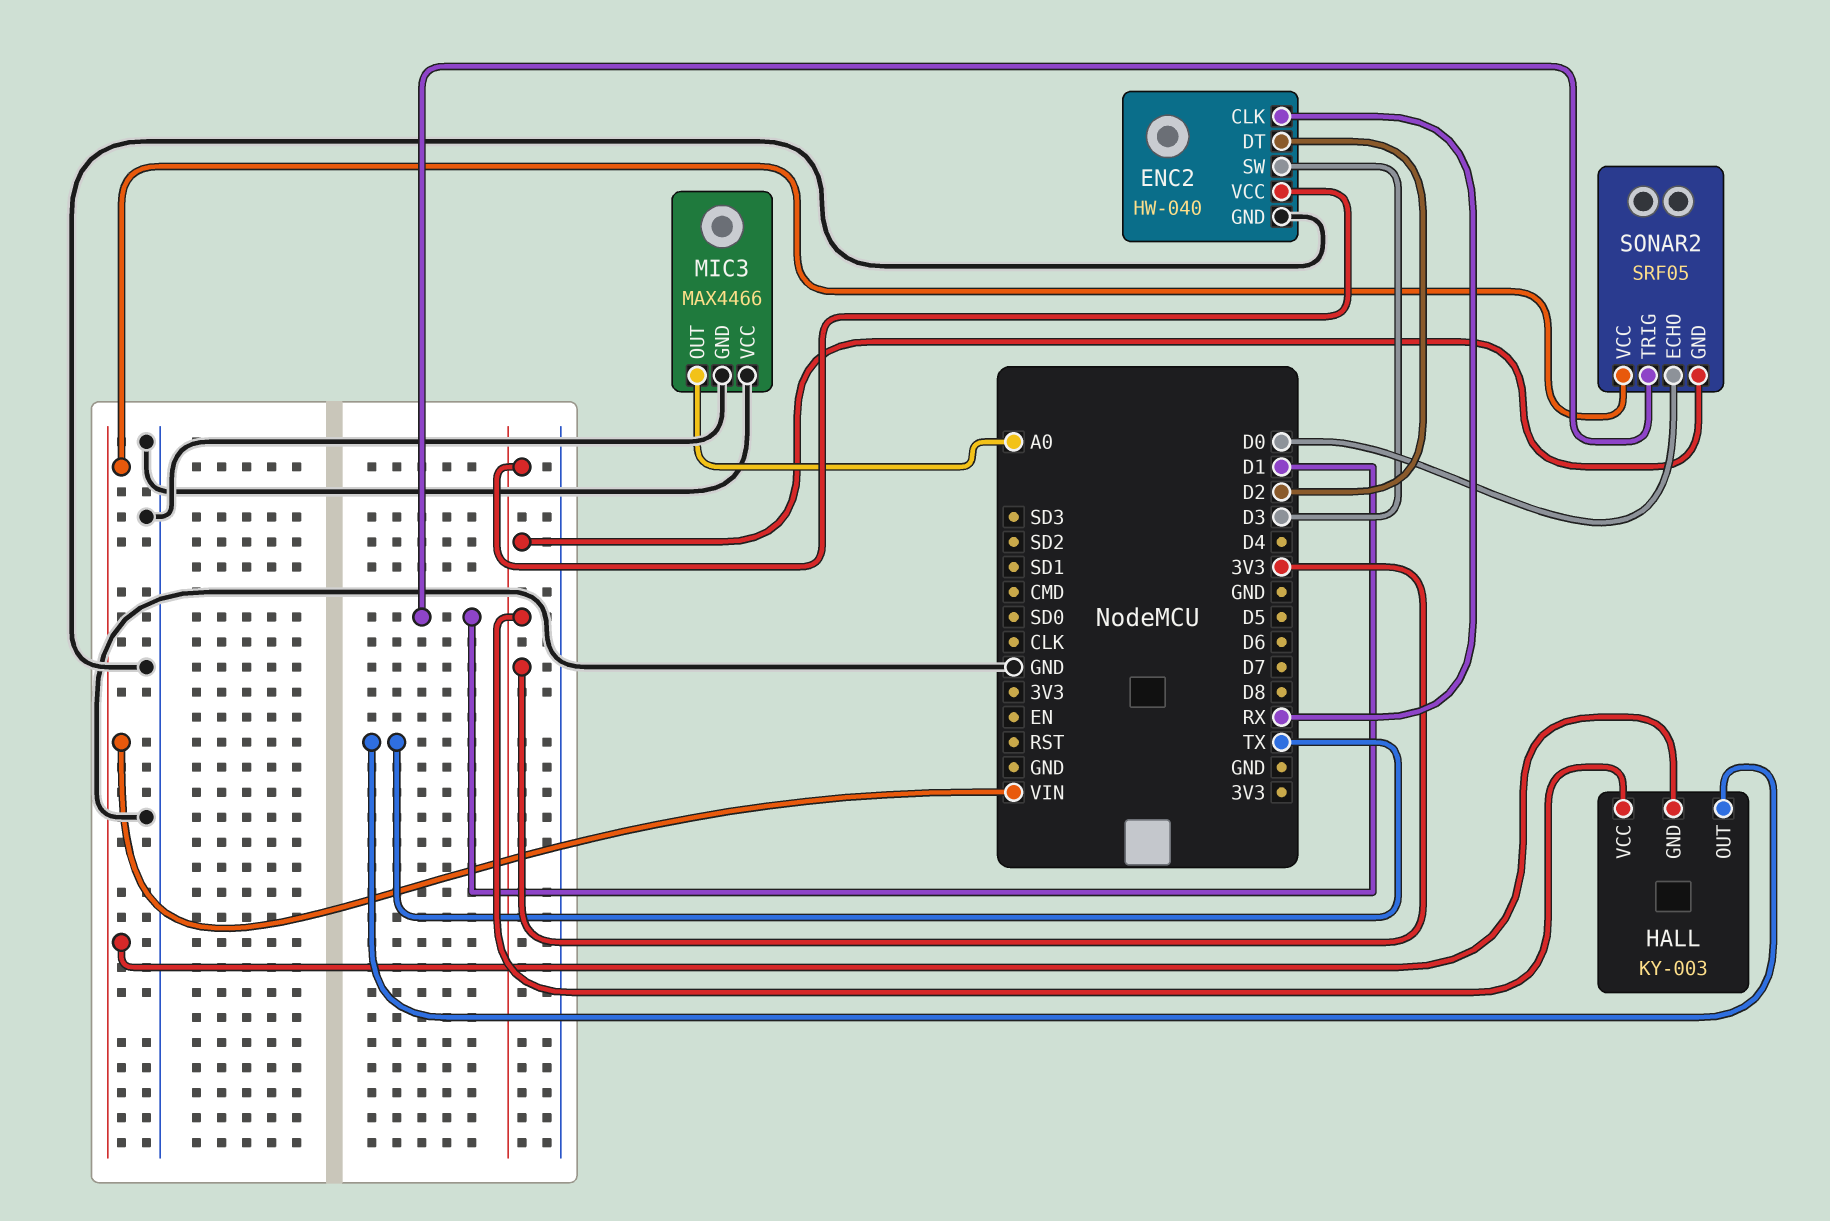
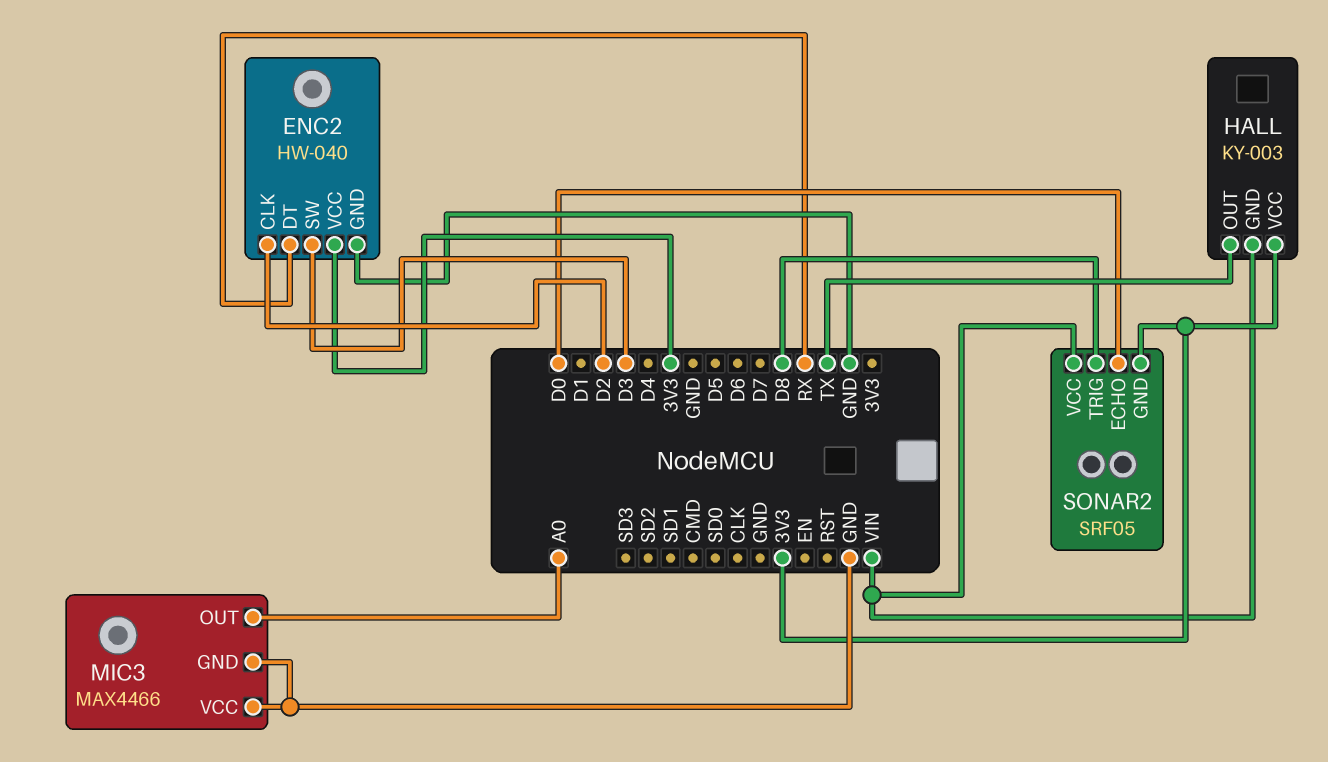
ENC2 pin CLK: RX -> D2
ENC2 pin DT: D2 -> RX
SONAR2 pin TRIG: D1 -> D8

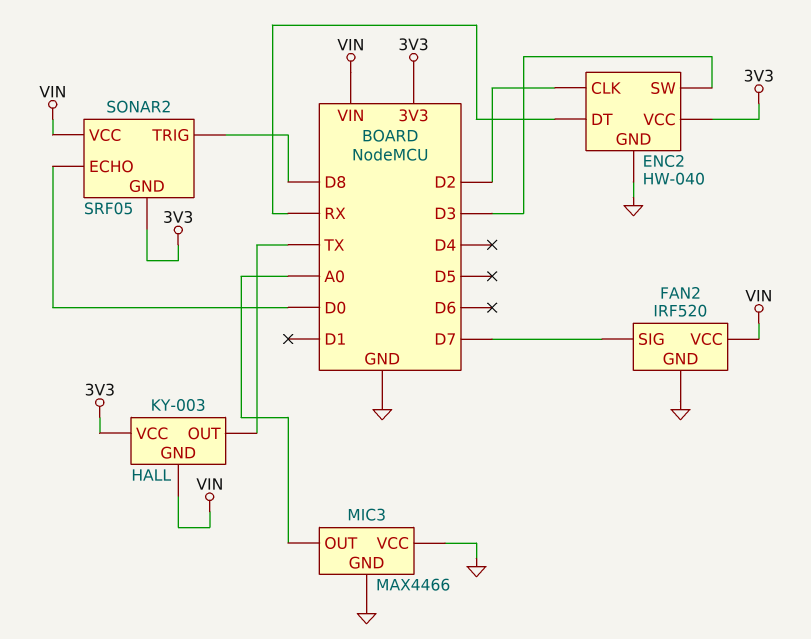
FAN2: none -> IRF520
FAN2 pin GND: none -> GND
FAN2 pin SIG: none -> D7
FAN2 pin VCC: none -> VIN

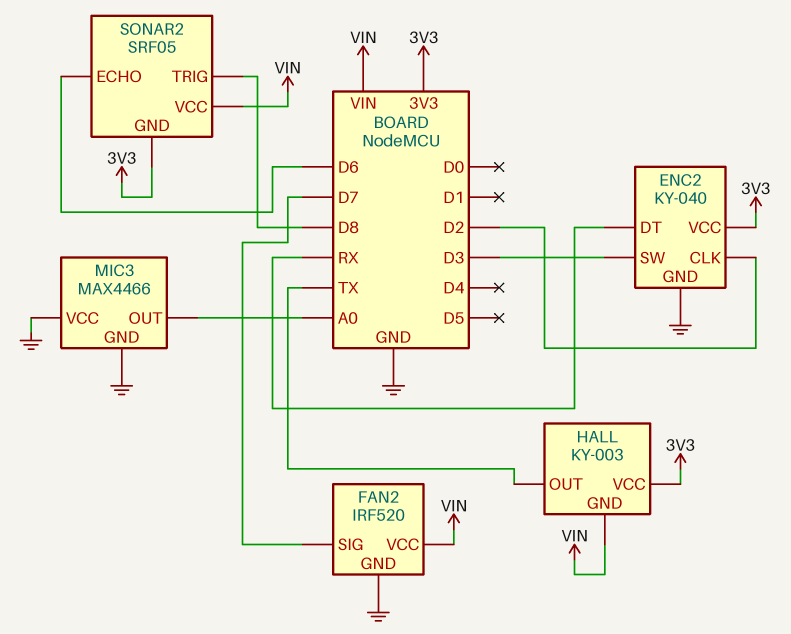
ENC2: HW-040 -> KY-040
SONAR2 pin ECHO: D0 -> D6

